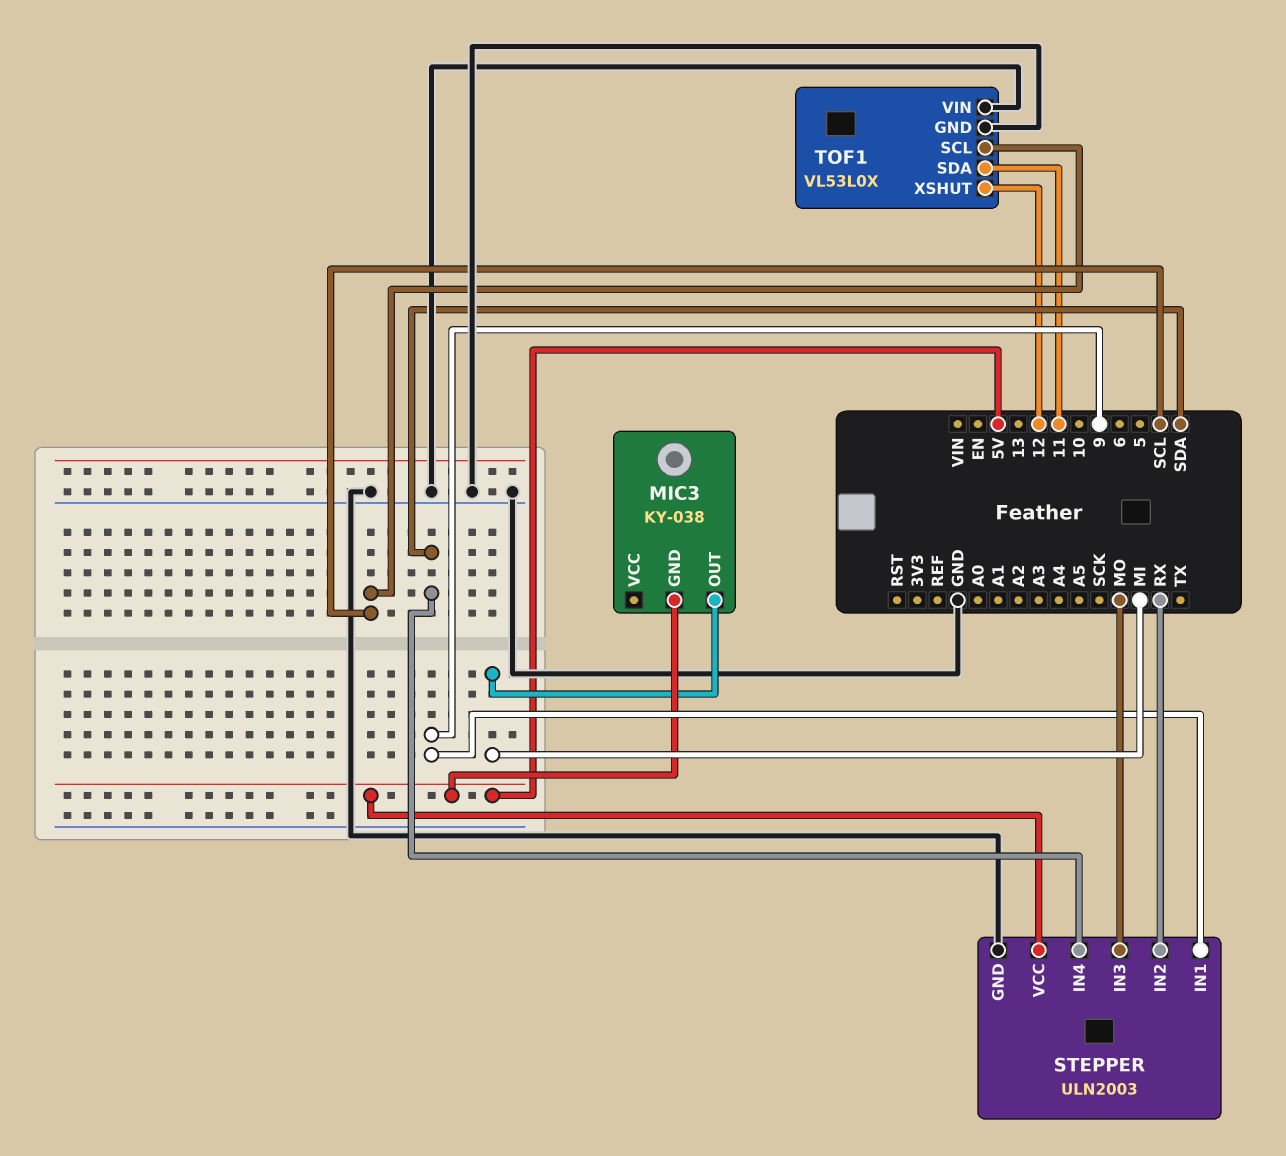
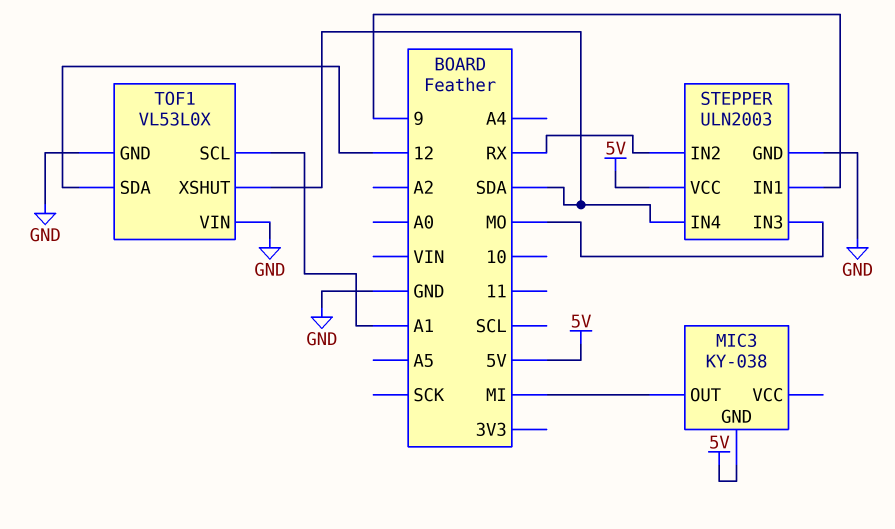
TOF1 pin SCL: SCL -> A1
TOF1 pin SDA: 11 -> 12
TOF1 pin XSHUT: 12 -> SDA

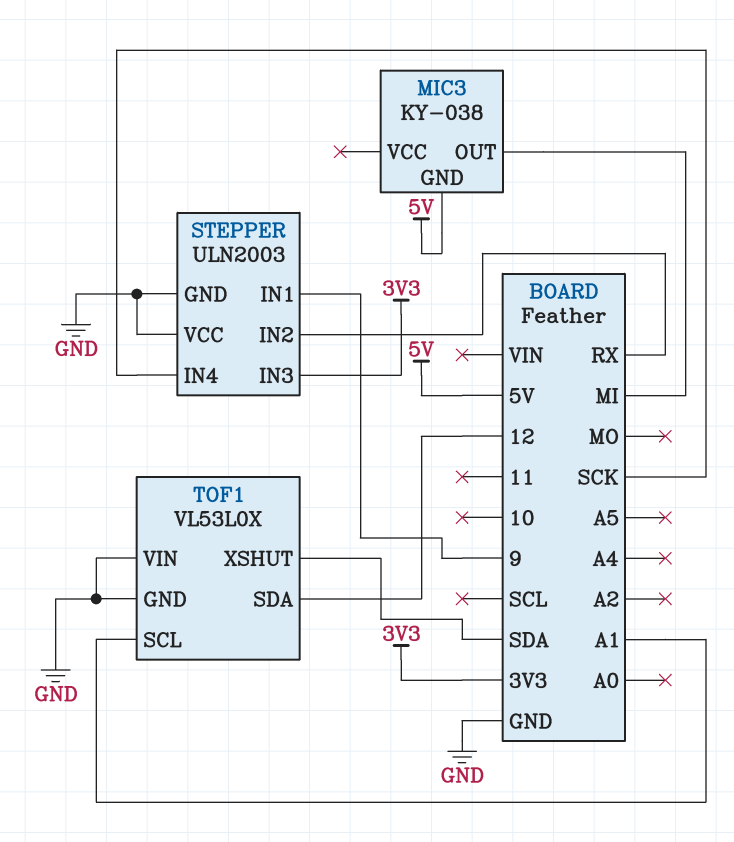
STEPPER pin IN3: MO -> 3V3
STEPPER pin IN4: SDA -> SCK
STEPPER pin VCC: 5V -> GND

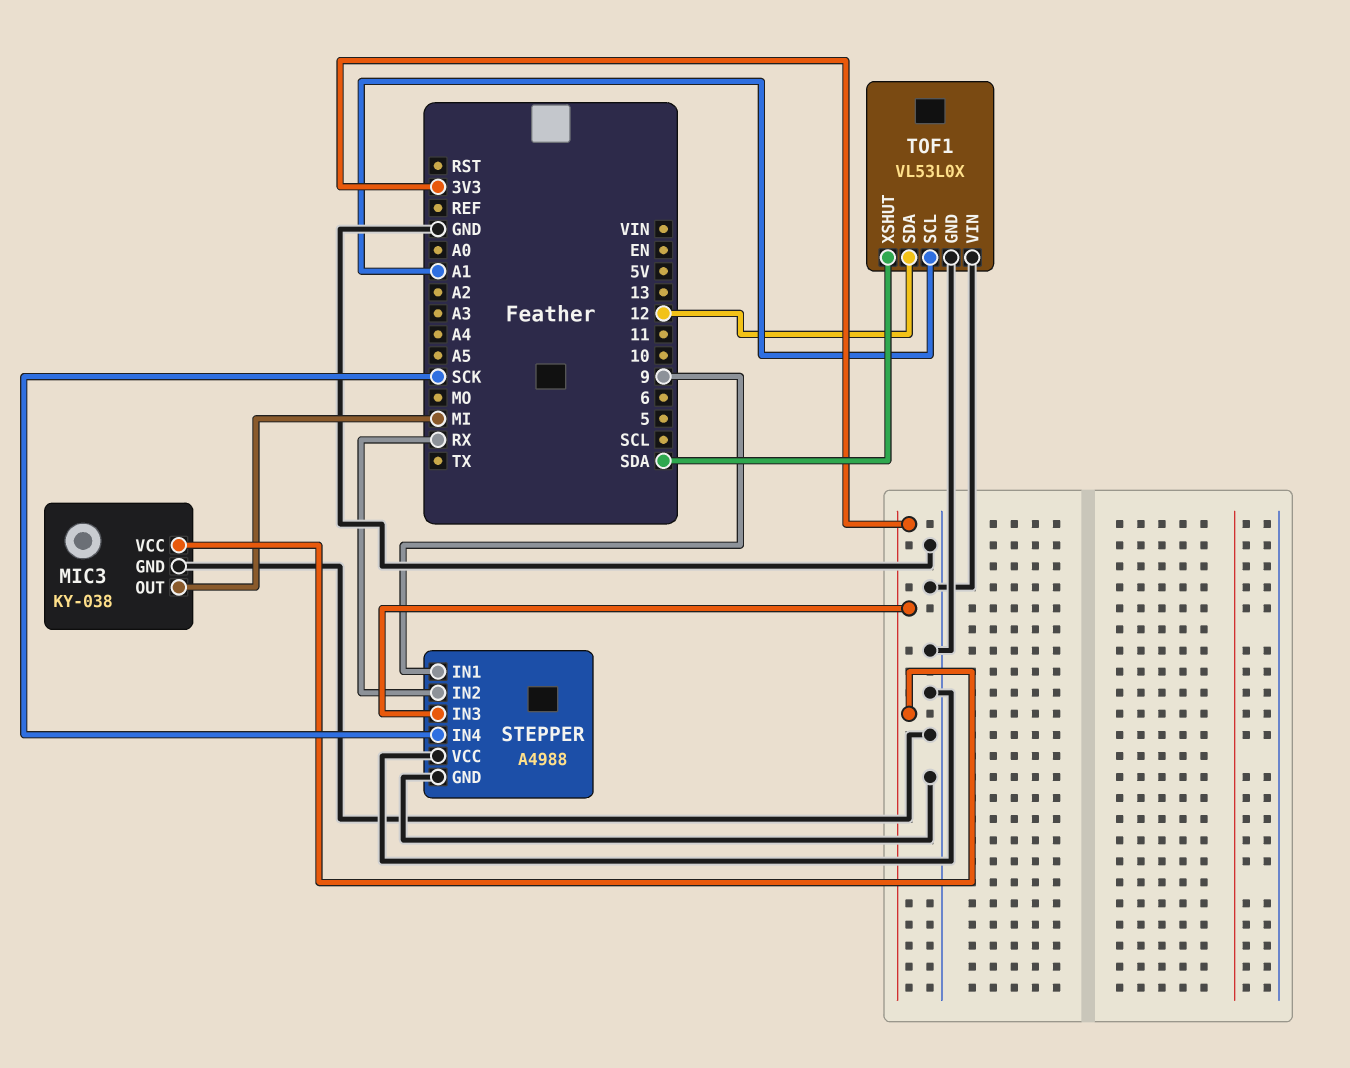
MIC3 pin GND: 5V -> GND
MIC3 pin VCC: none -> 3V3
STEPPER: ULN2003 -> A4988

